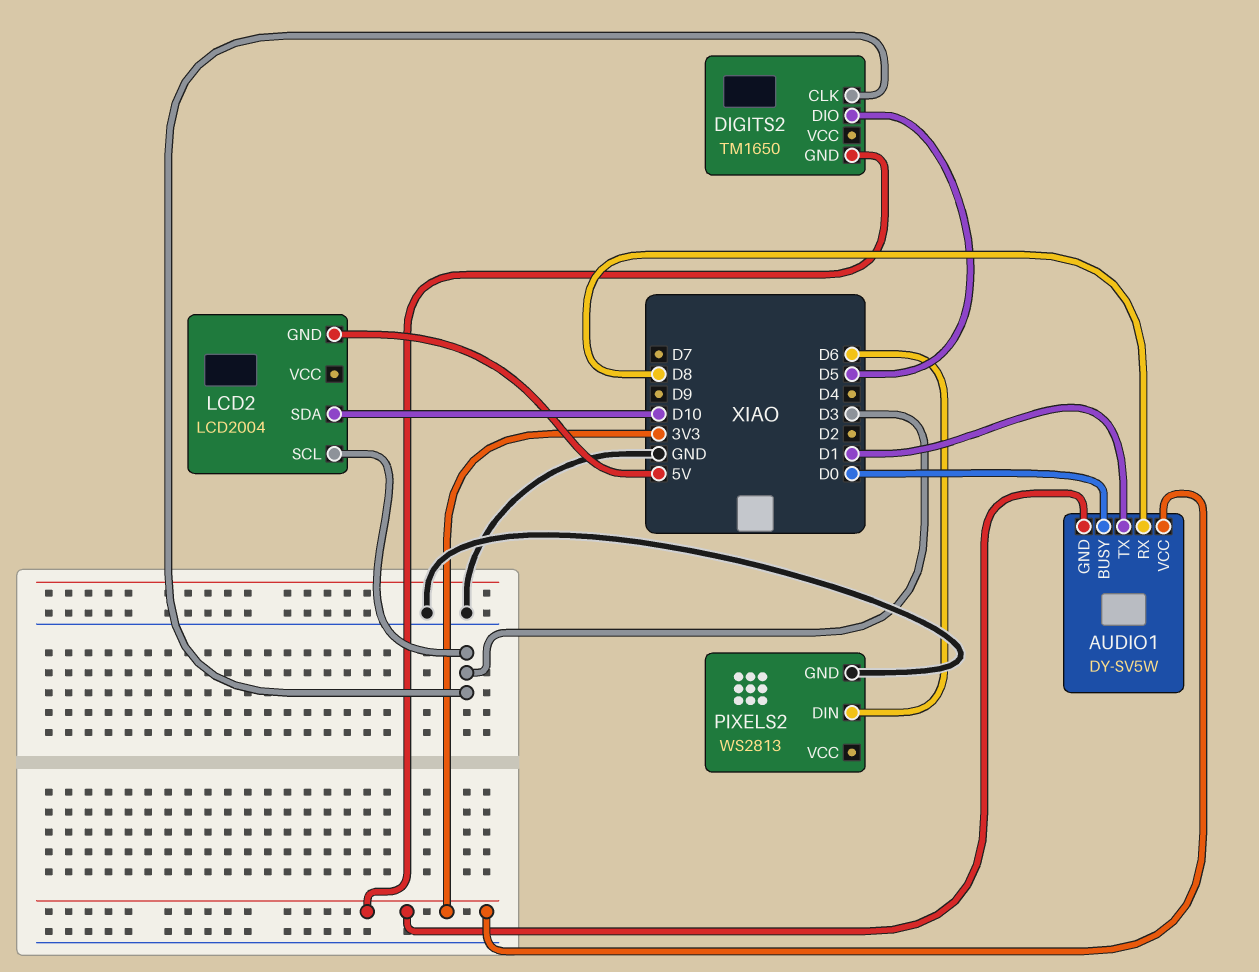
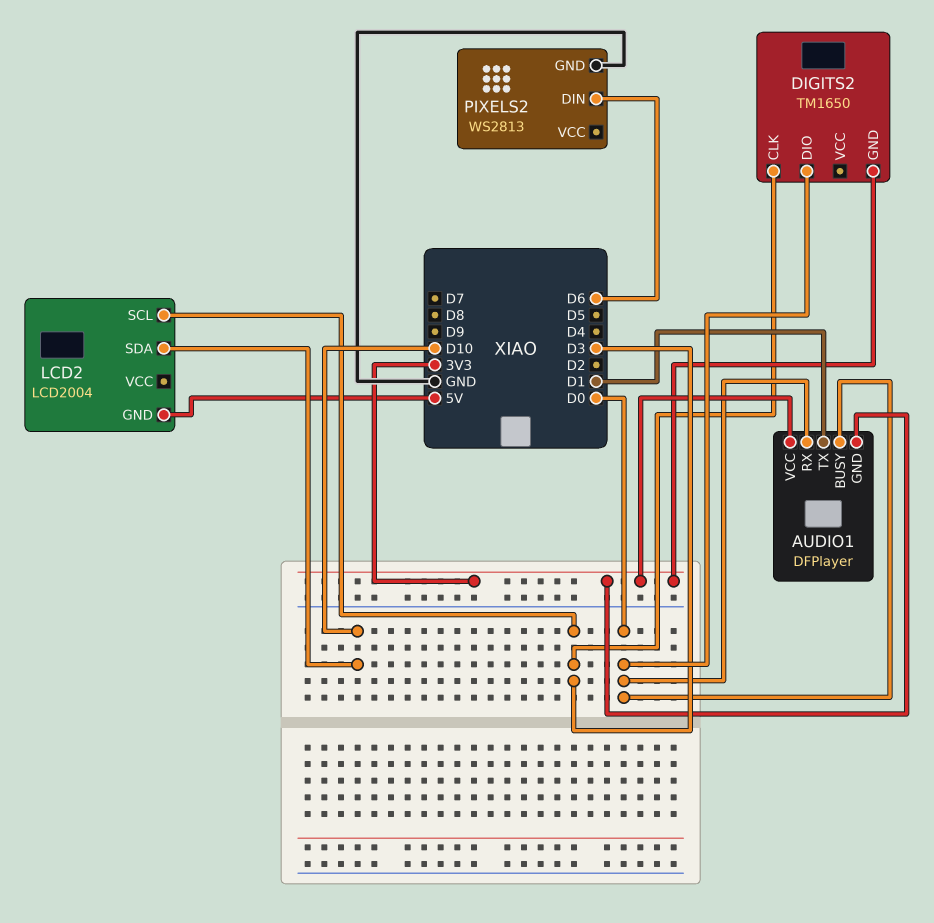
AUDIO1: DY-SV5W -> DFPlayer
AUDIO1 pin RX: D8 -> D0
DIGITS2 pin DIO: D5 -> D0

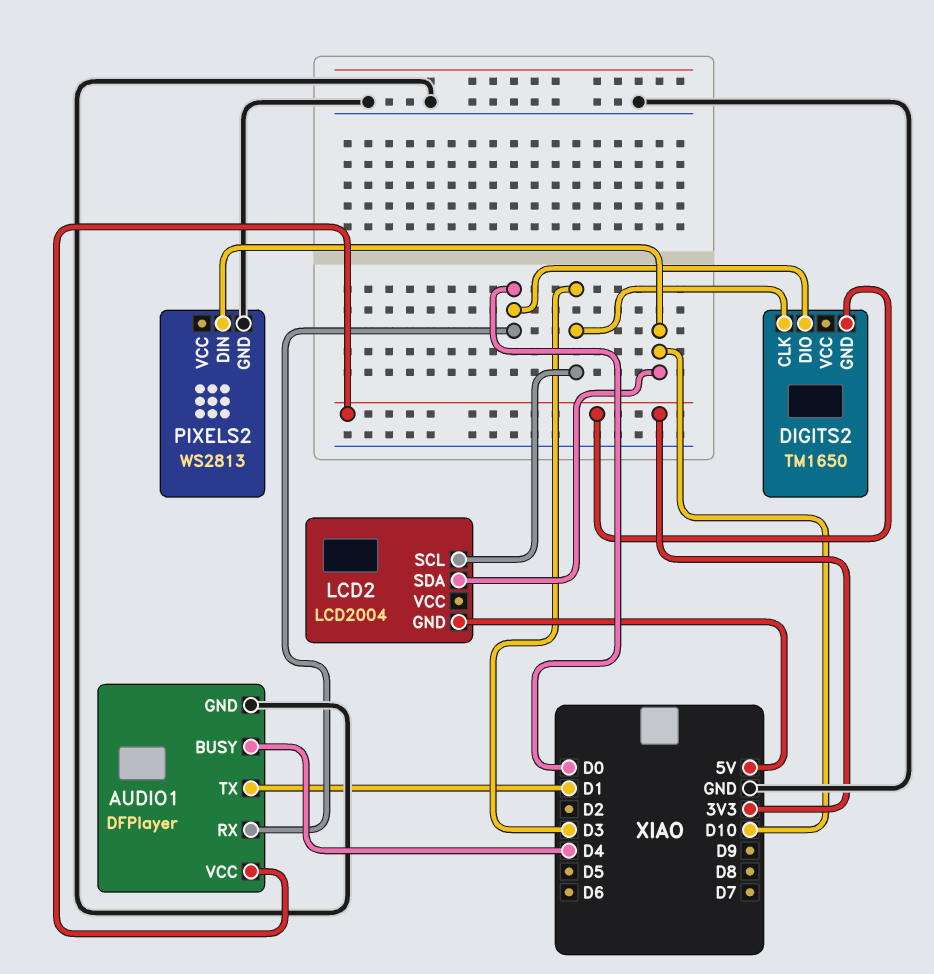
AUDIO1 pin BUSY: D0 -> D4
AUDIO1 pin GND: 3V3 -> GND
PIXELS2 pin DIN: D6 -> D10

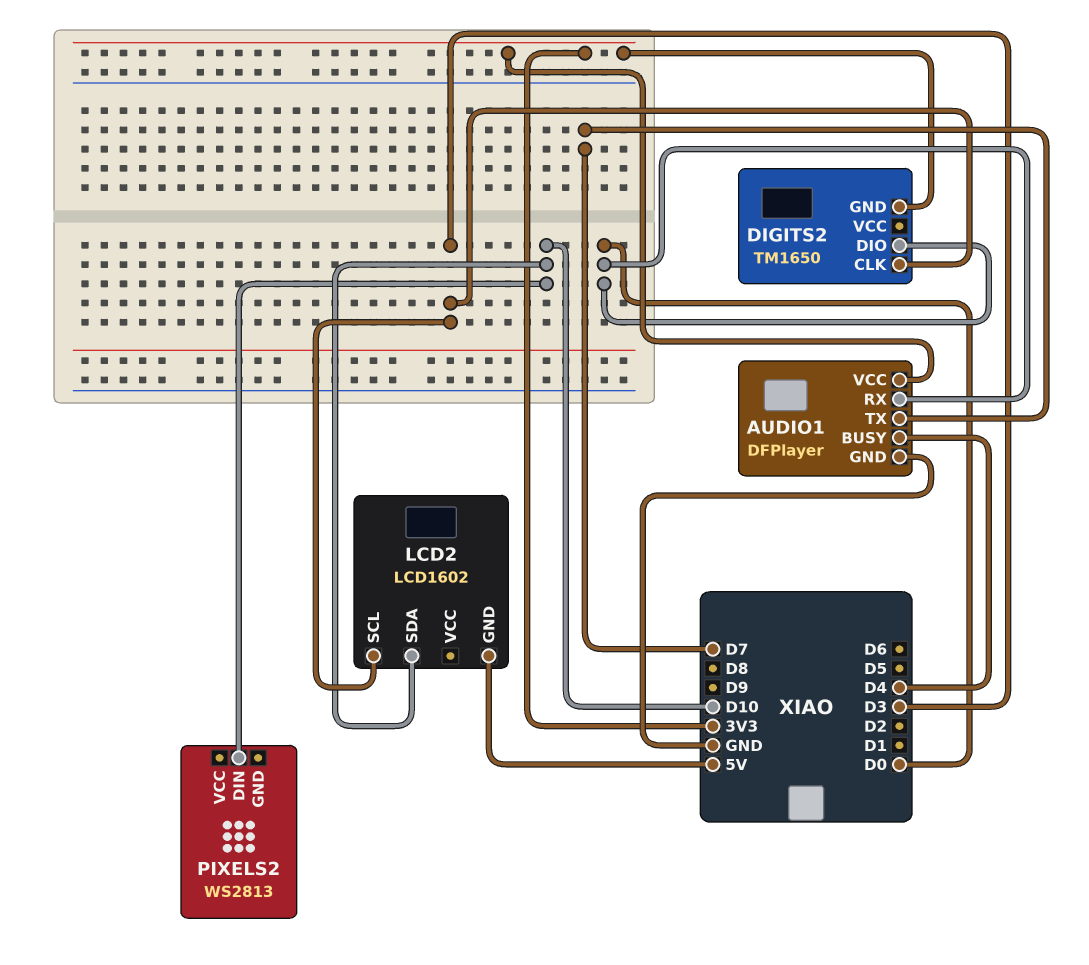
AUDIO1 pin TX: D1 -> D7
LCD2: LCD2004 -> LCD1602
PIXELS2 pin GND: GND -> none

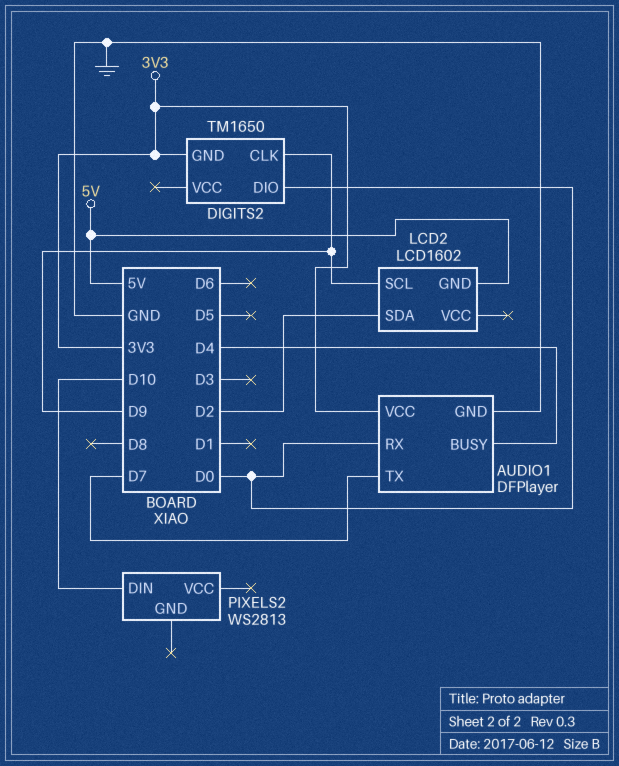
DIGITS2 pin CLK: D3 -> D9
LCD2 pin SCL: D3 -> D9
LCD2 pin SDA: D10 -> D2

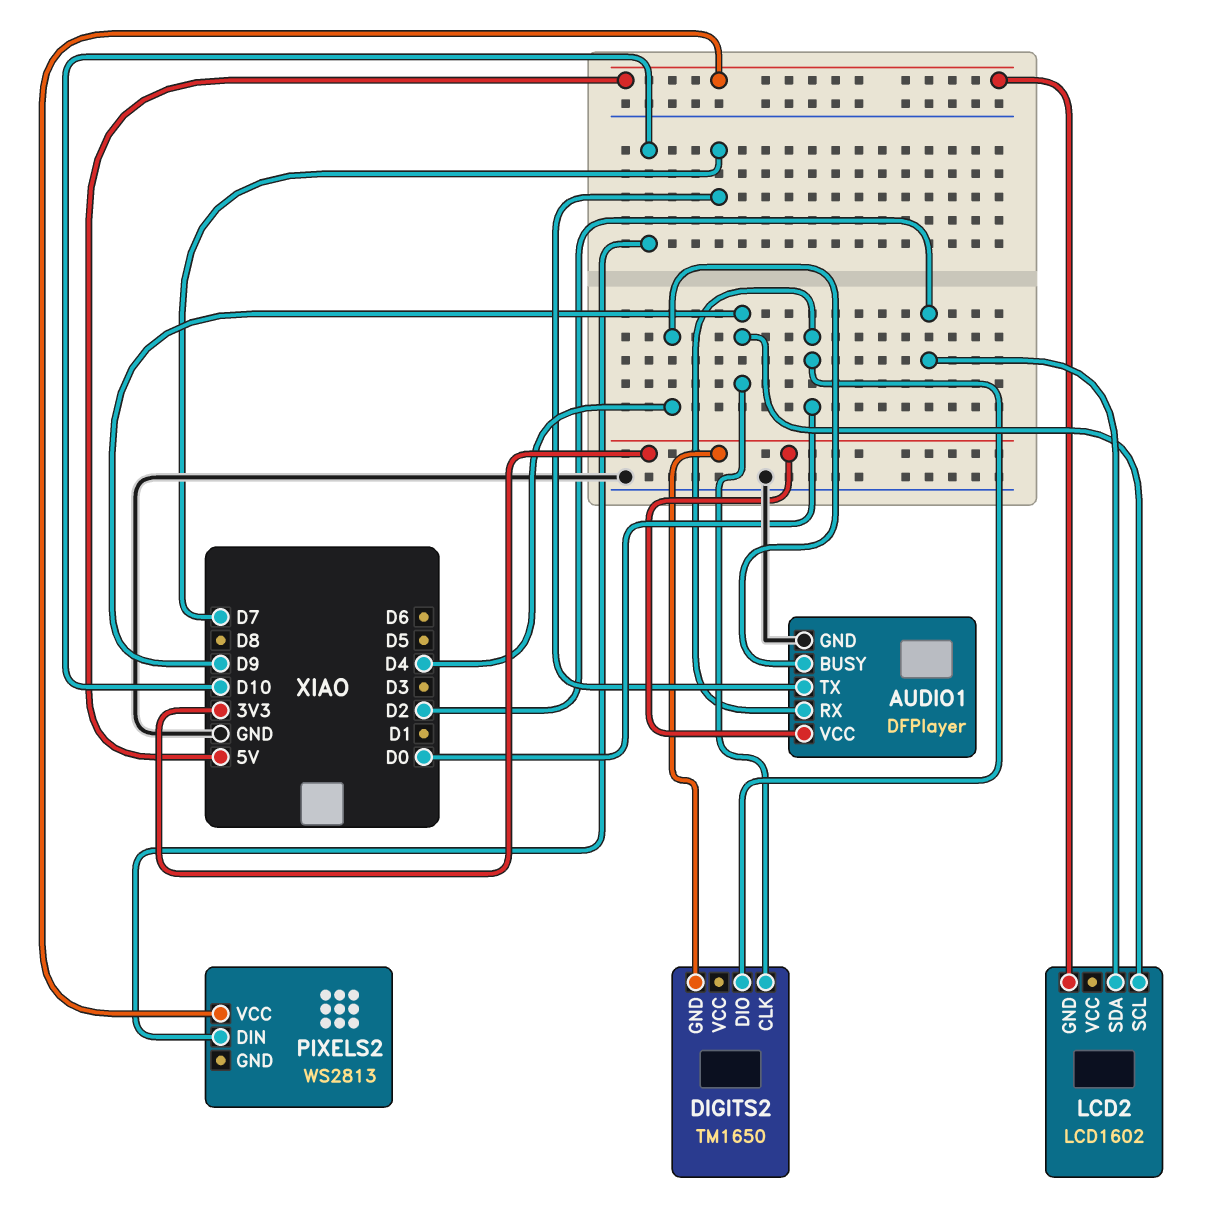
PIXELS2 pin VCC: none -> 5V

